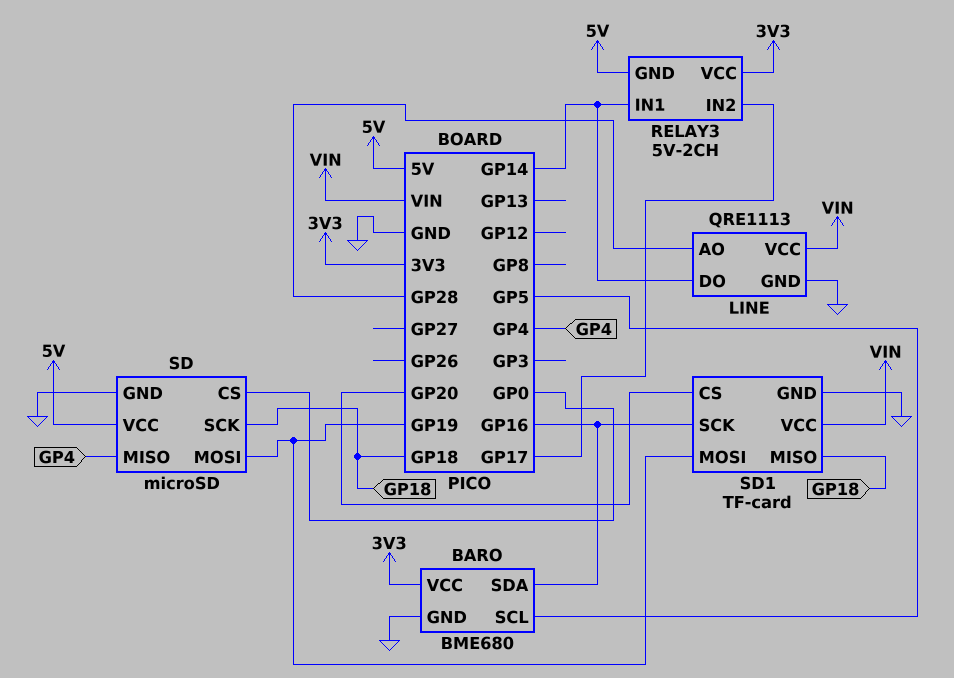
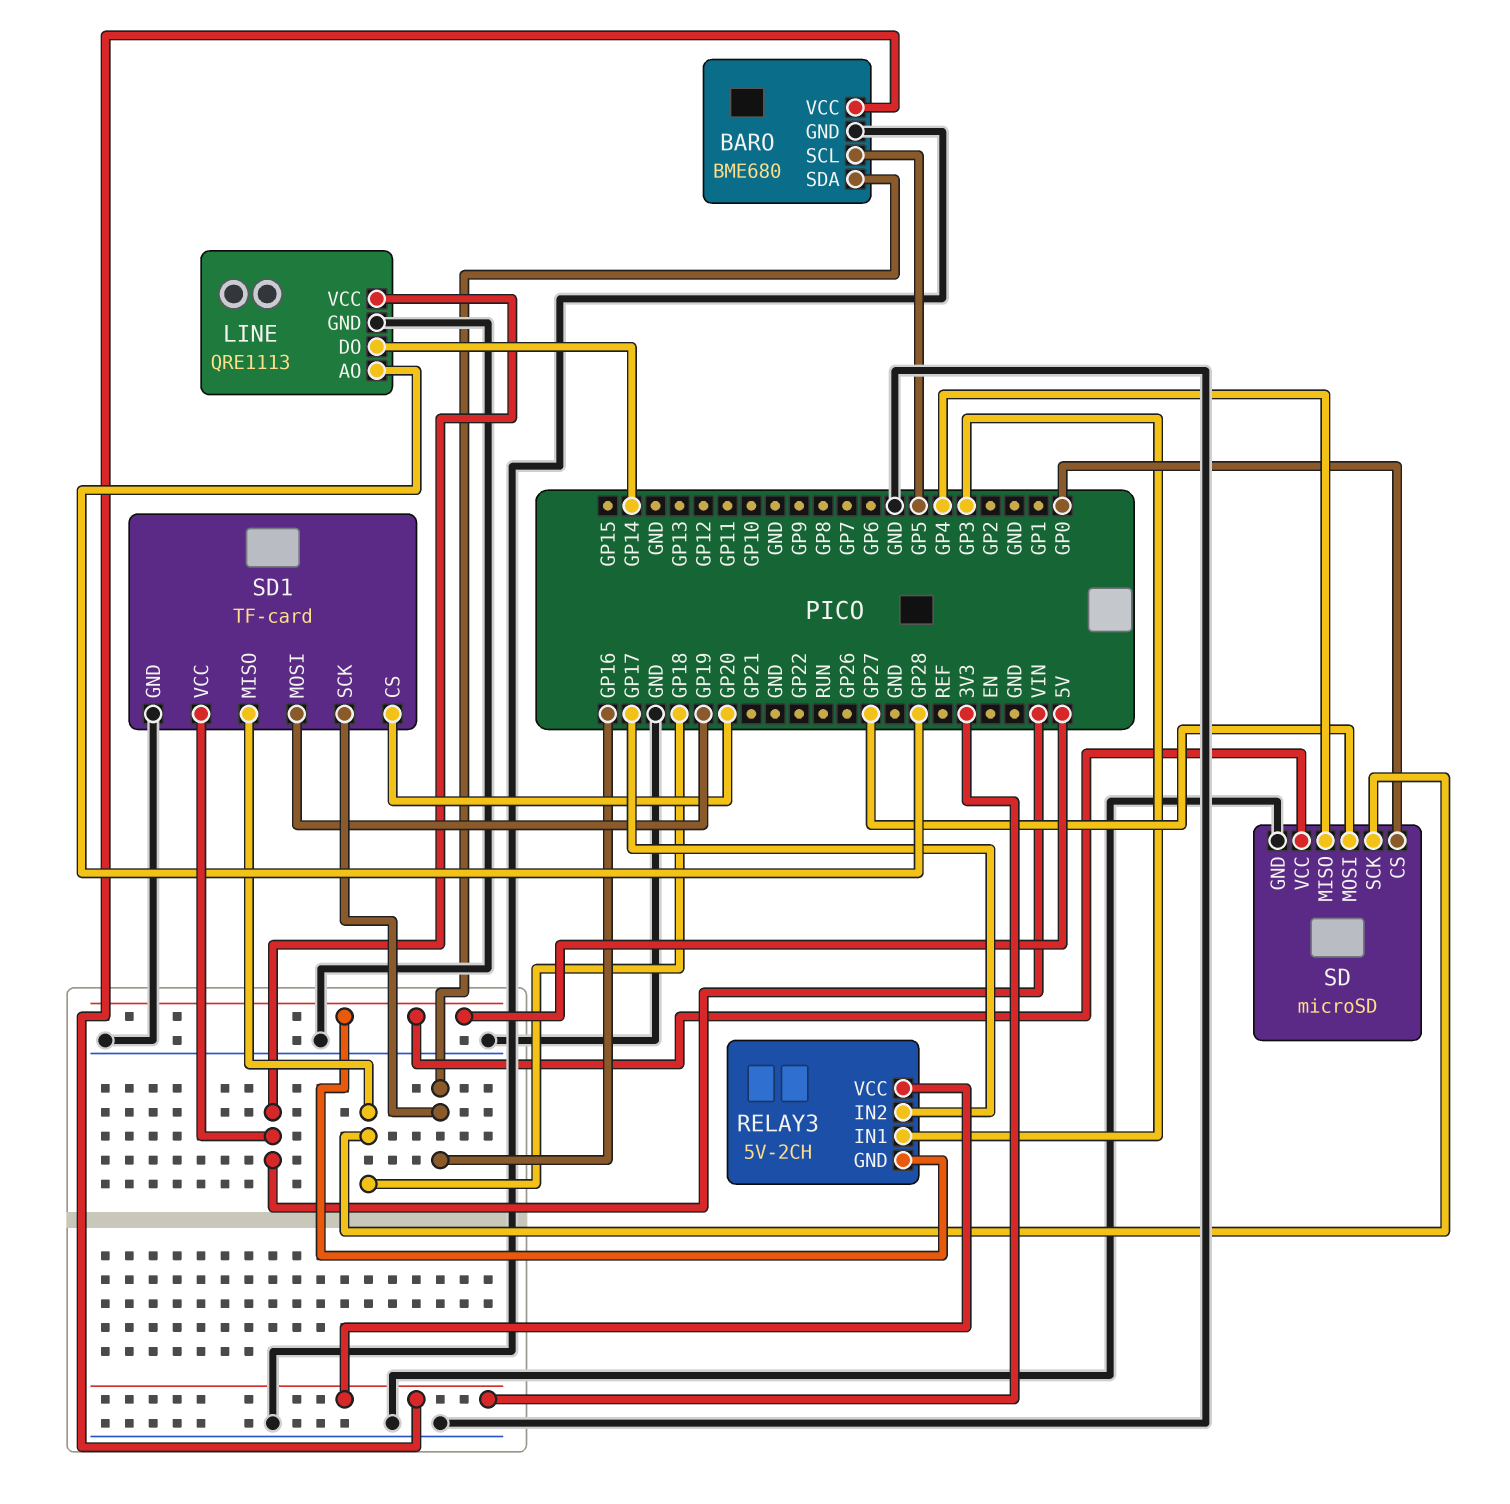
RELAY3 pin IN1: GP14 -> GP3
SD pin MOSI: GP19 -> GP27

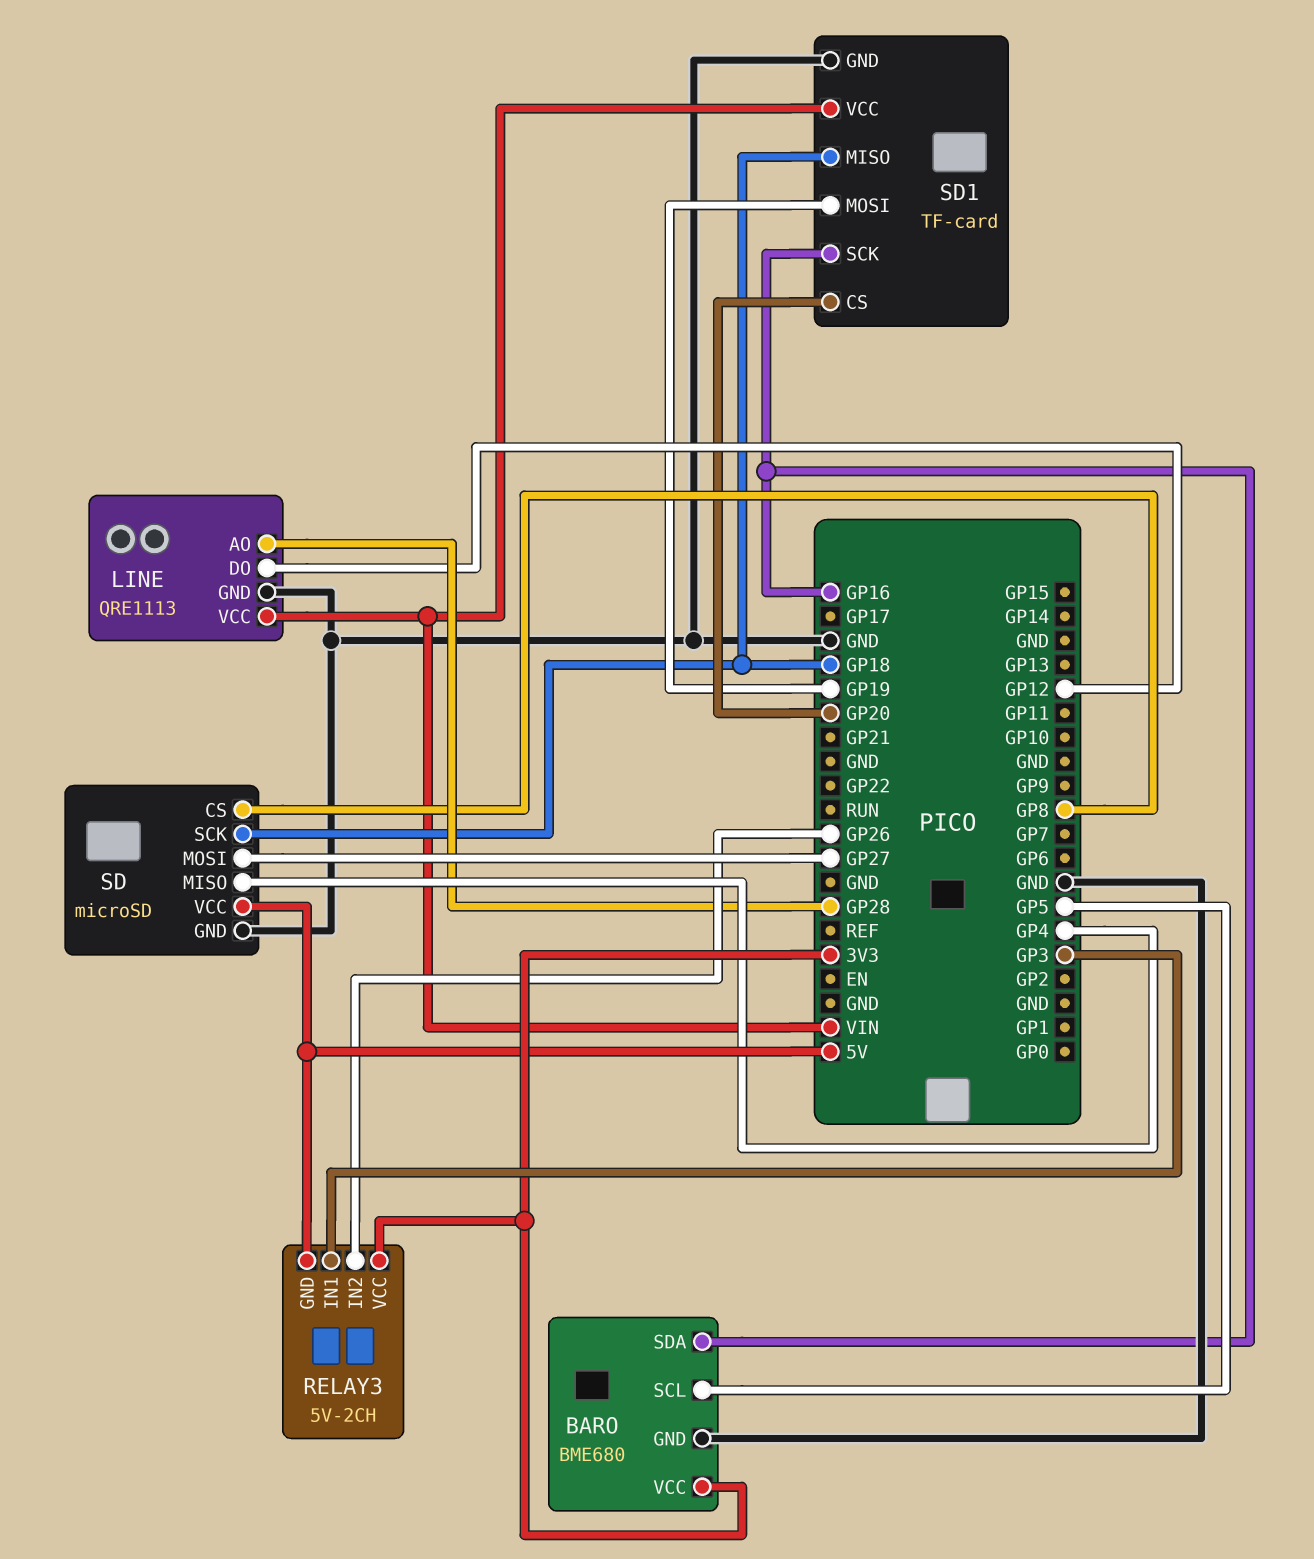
LINE pin DO: GP14 -> GP12
RELAY3 pin IN2: GP17 -> GP26
SD pin CS: GP0 -> GP8

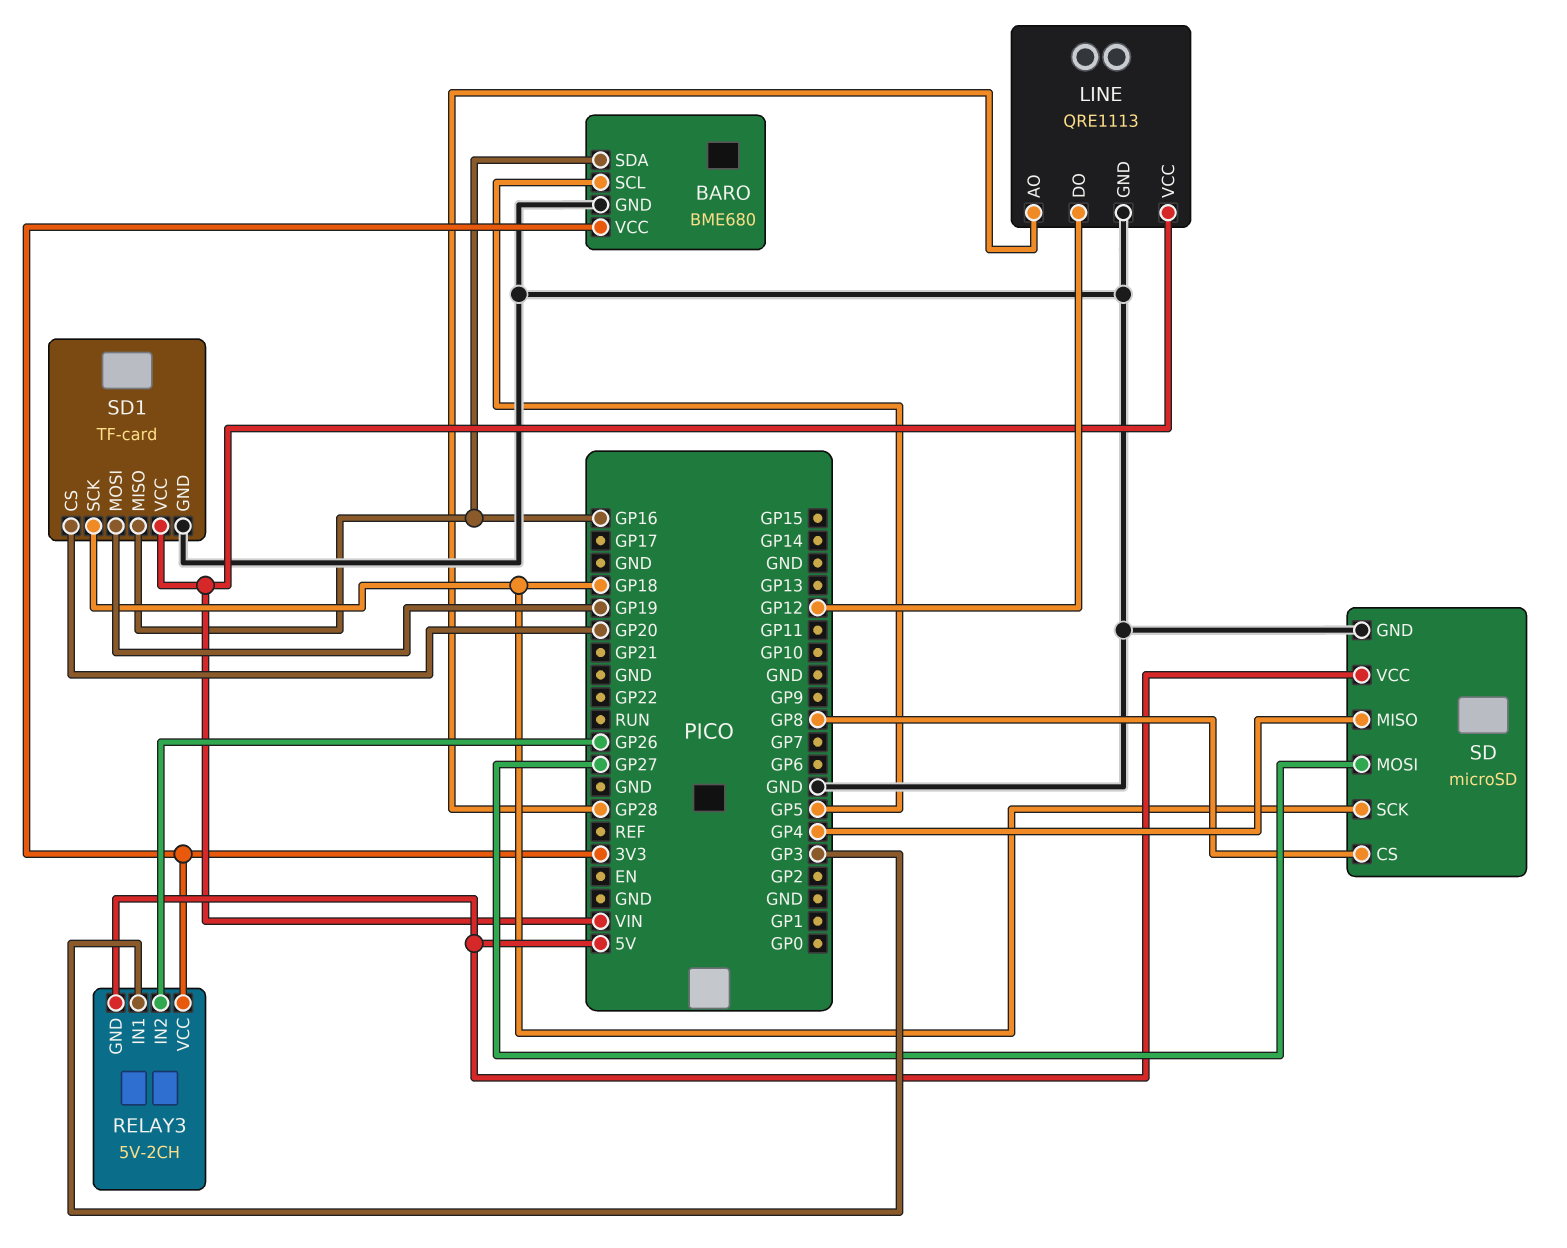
SD1 pin MISO: GP18 -> GP16
SD1 pin SCK: GP16 -> GP18

